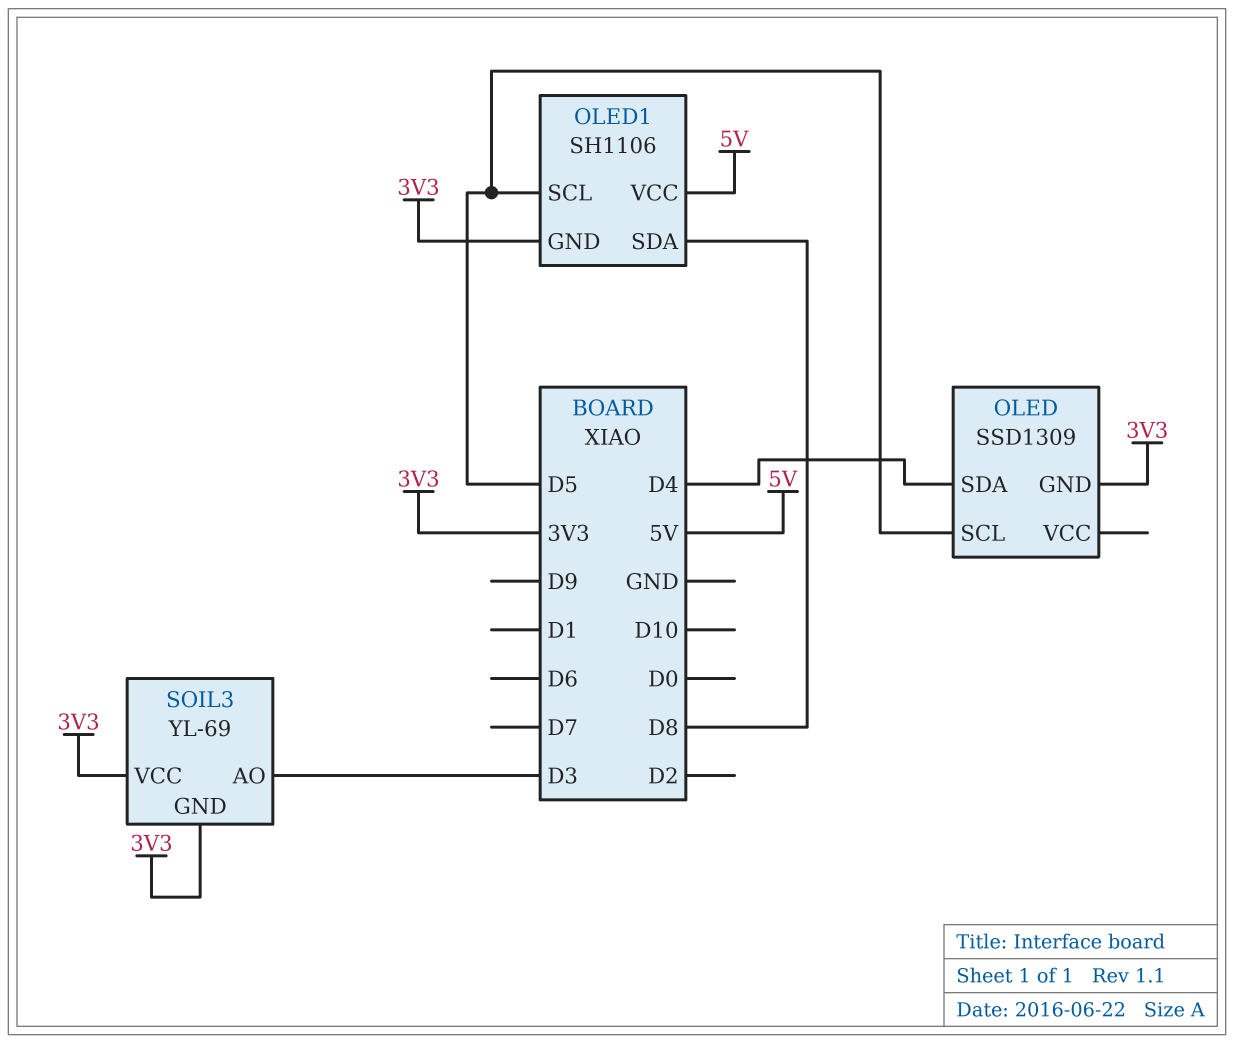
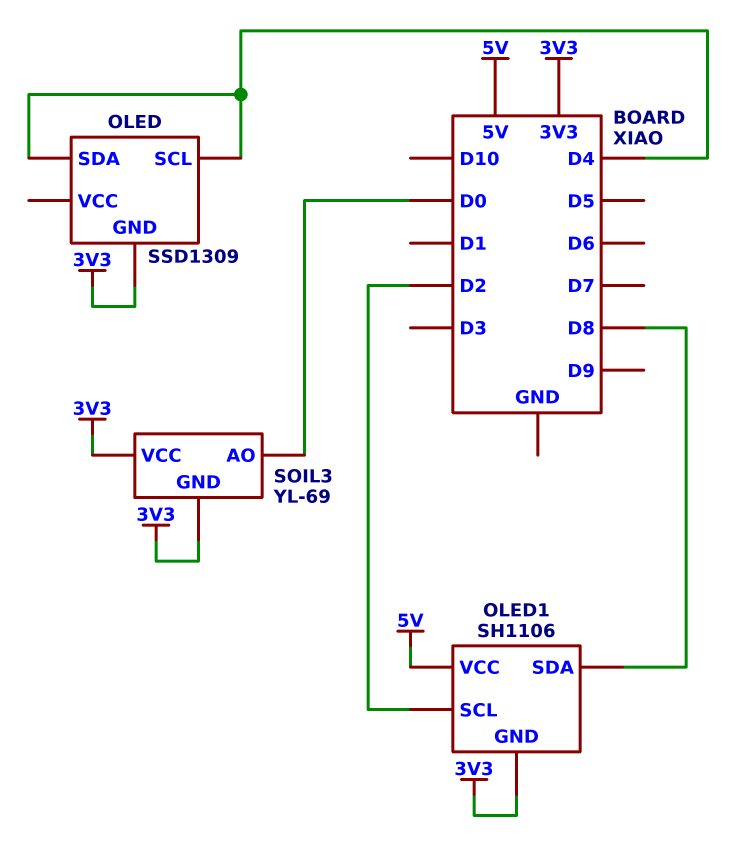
OLED pin SCL: D5 -> D4
OLED1 pin SCL: D5 -> D2
SOIL3 pin AO: D3 -> D0

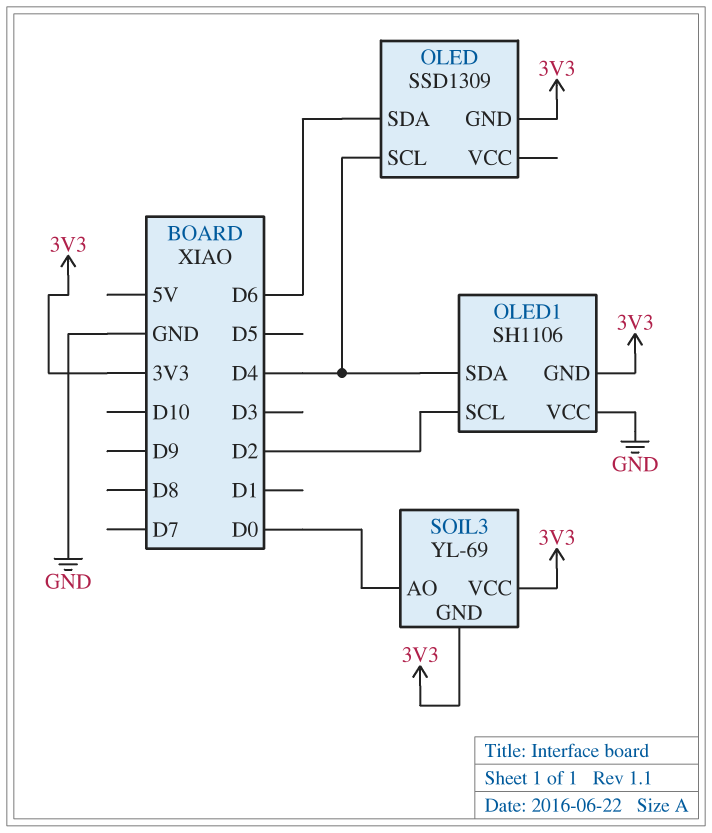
OLED pin SDA: D4 -> D6
OLED1 pin SDA: D8 -> D4
OLED1 pin VCC: 5V -> GND

